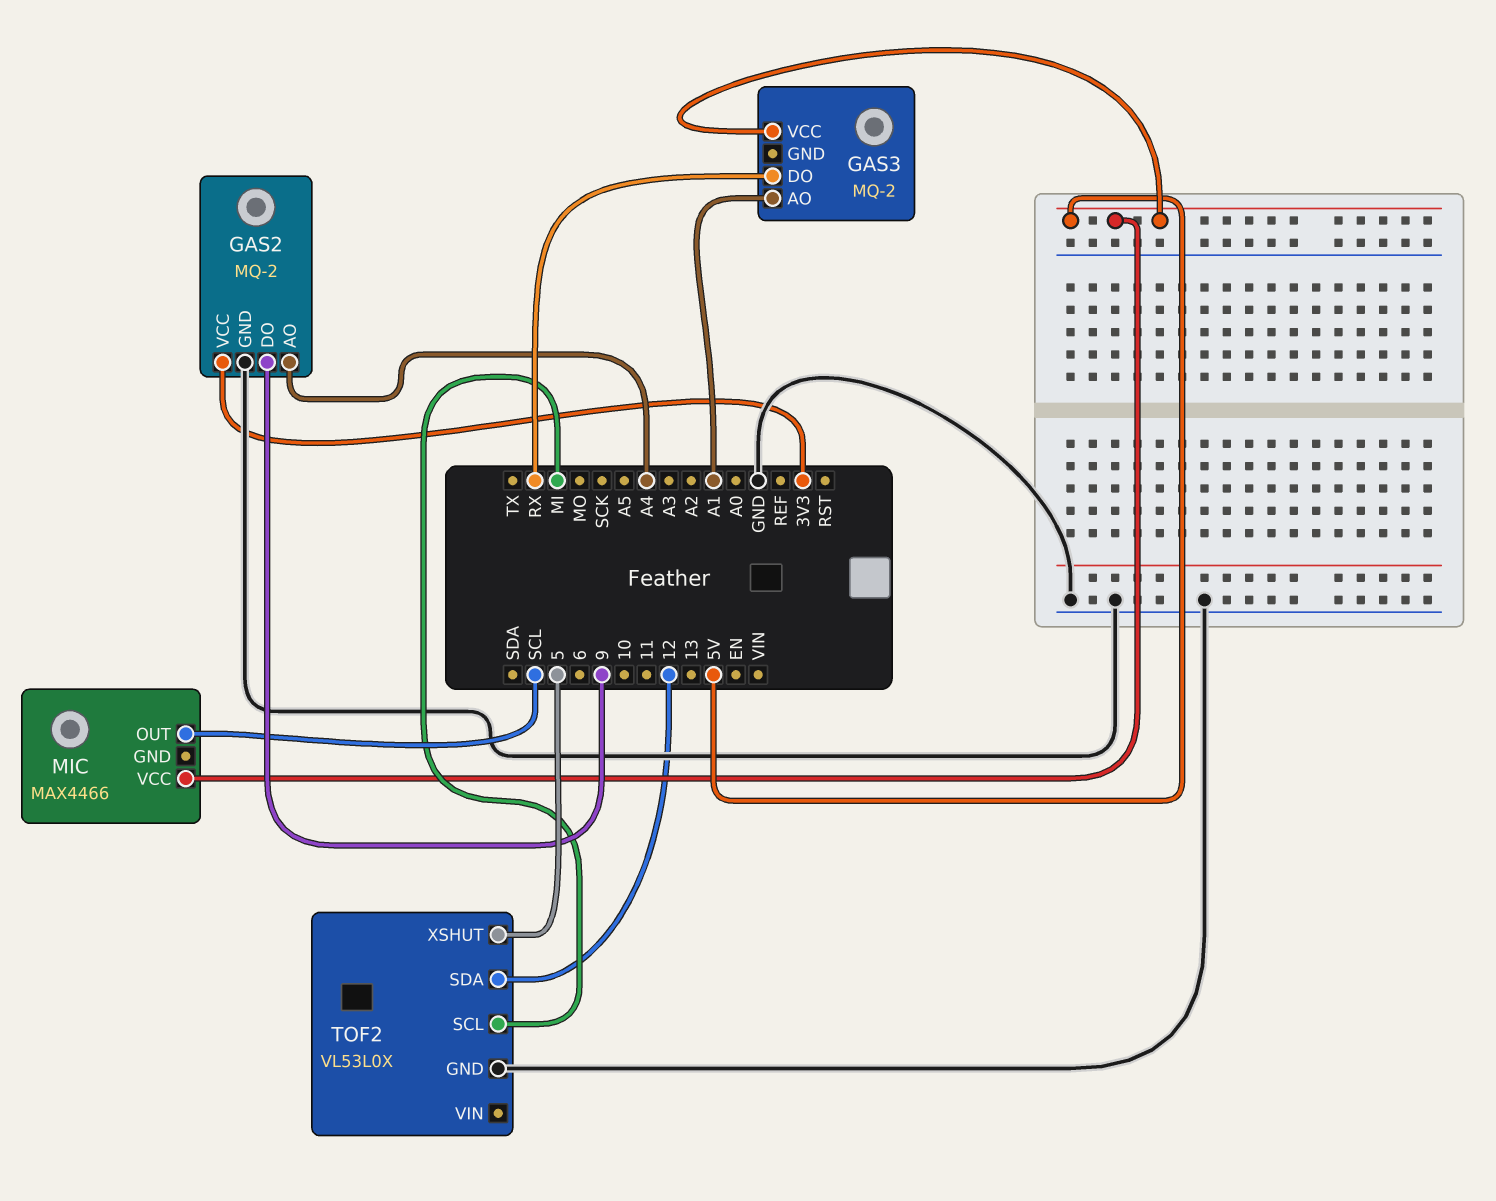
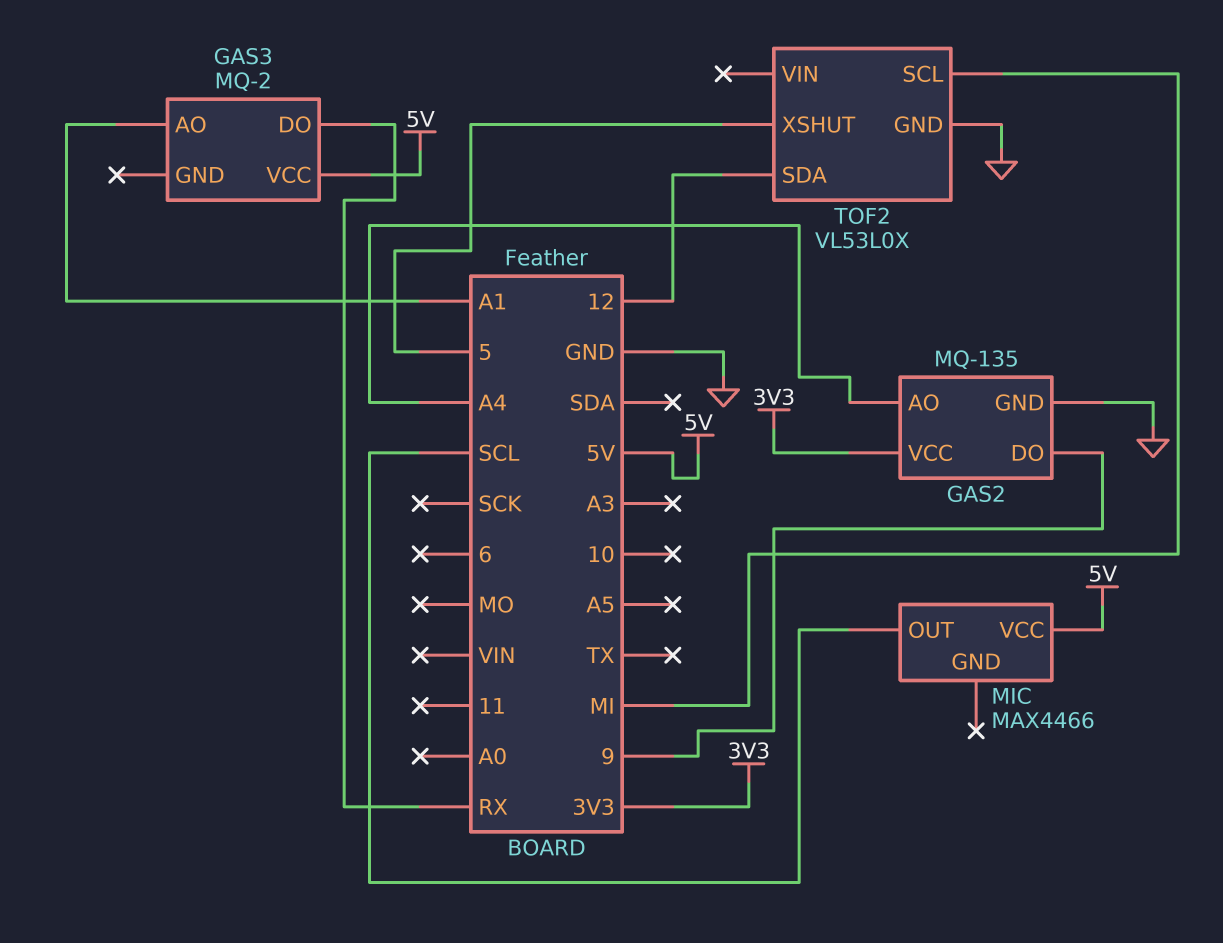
GAS2: MQ-2 -> MQ-135

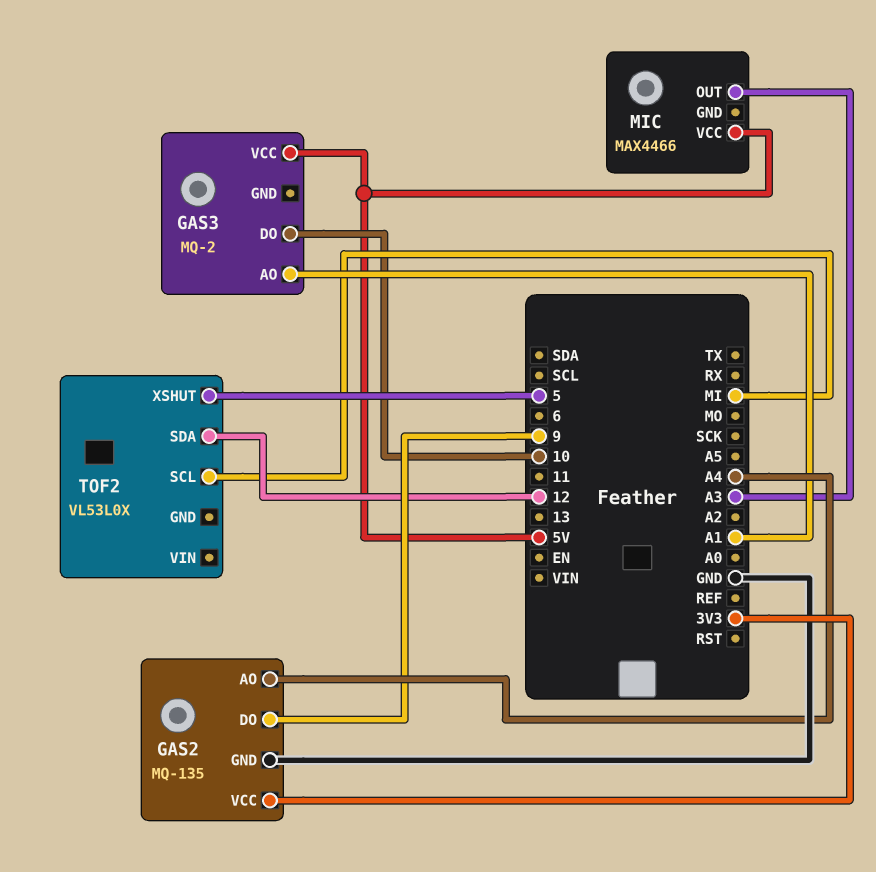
GAS3 pin DO: RX -> 10
MIC pin OUT: SCL -> A3
TOF2 pin GND: GND -> none

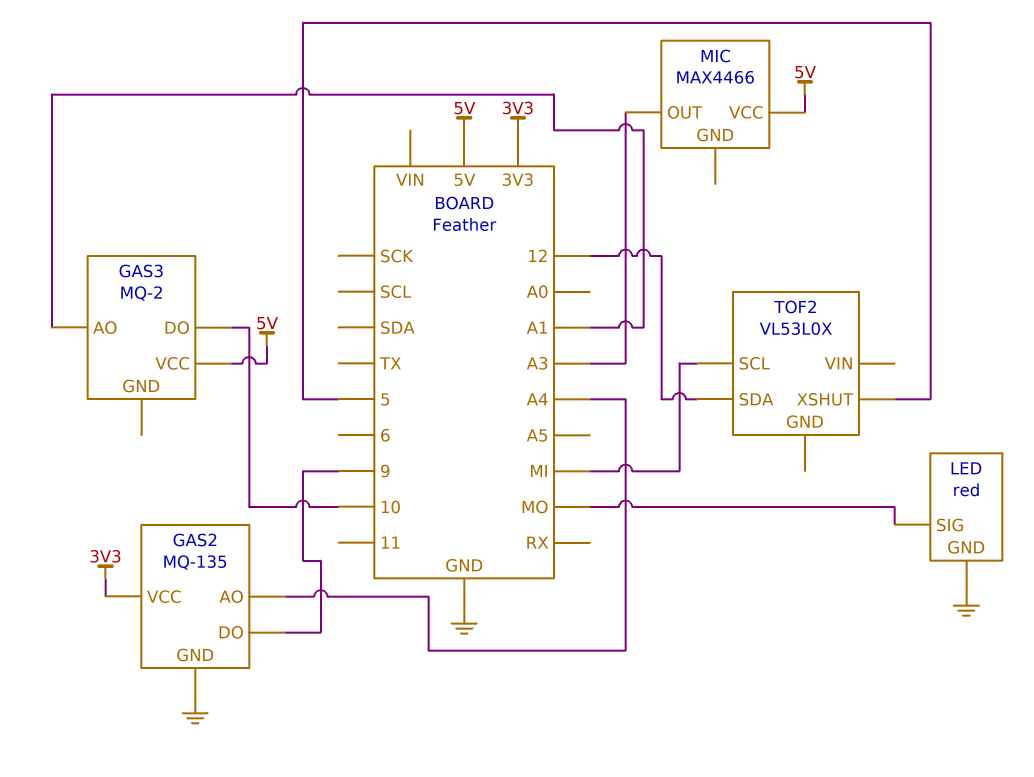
LED: none -> red
LED pin GND: none -> GND
LED pin SIG: none -> MO

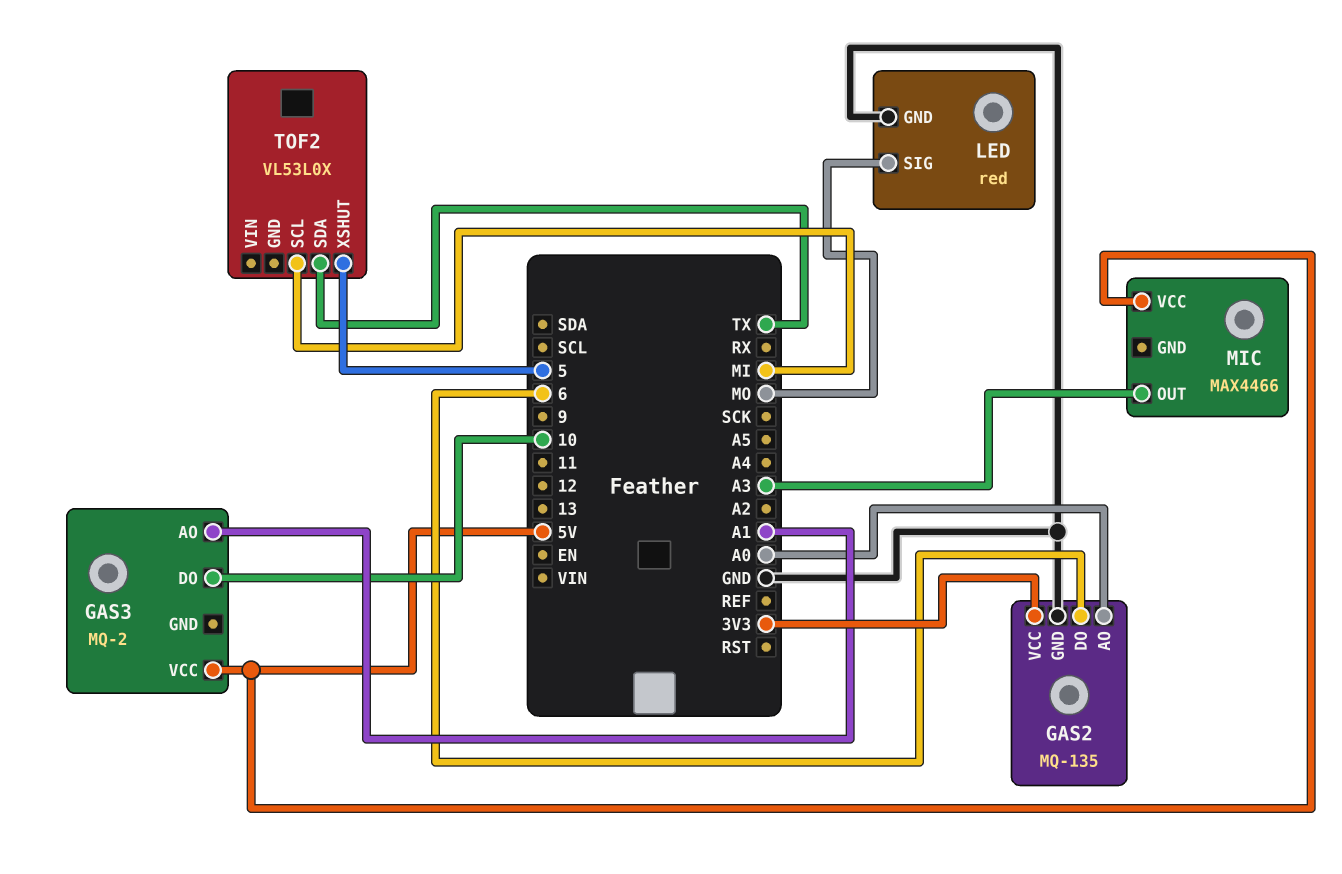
GAS2 pin AO: A4 -> A0
GAS2 pin DO: 9 -> 6
TOF2 pin SDA: 12 -> TX

